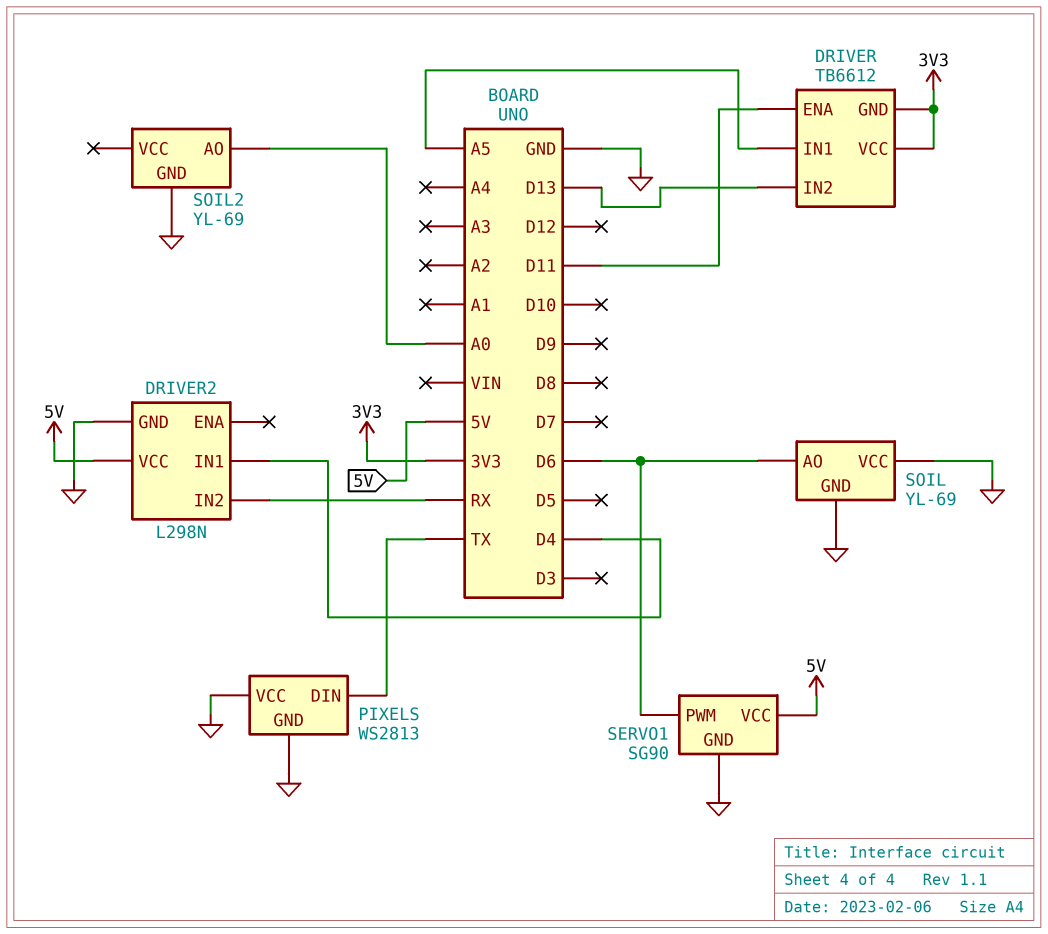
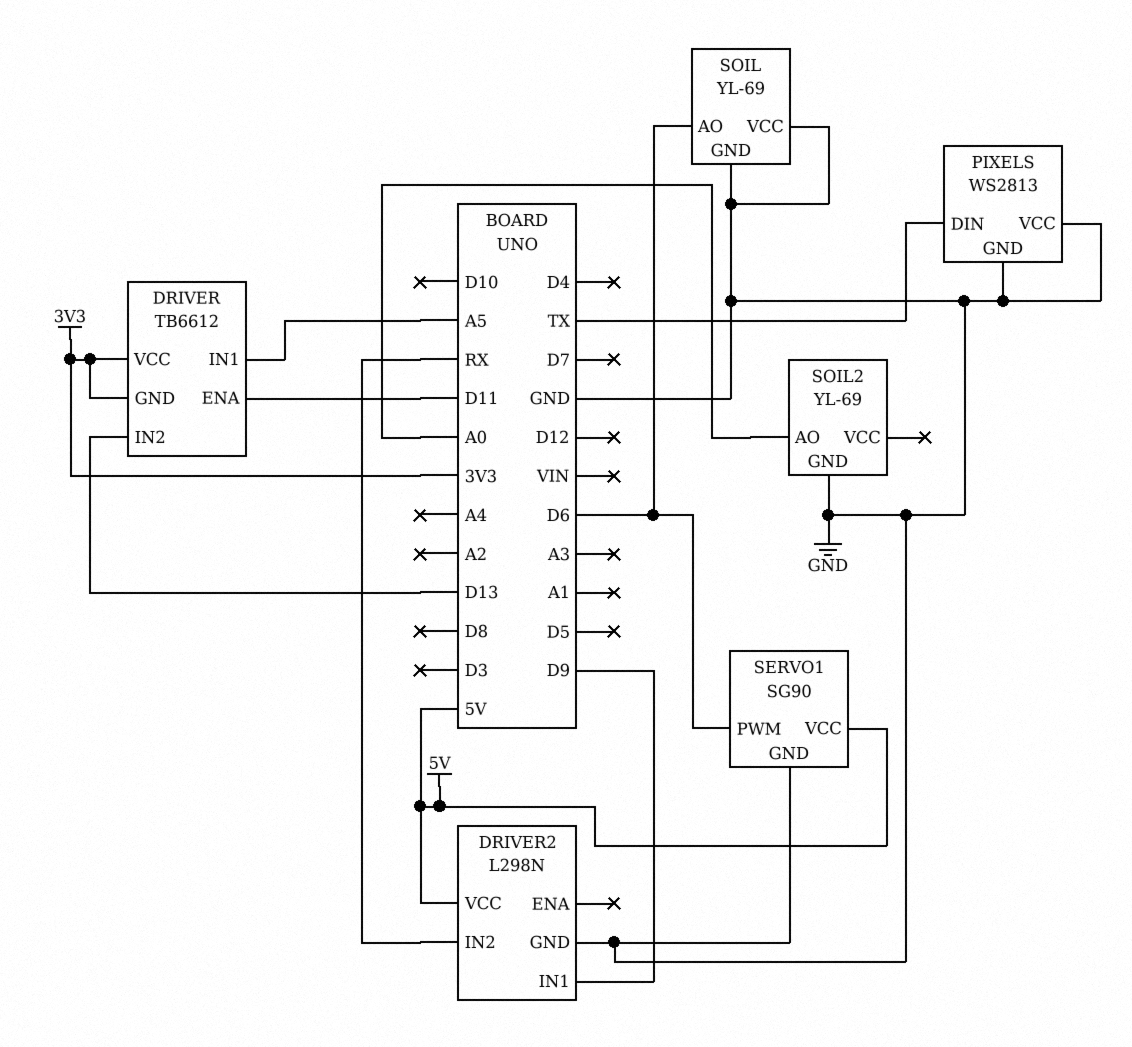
DRIVER2 pin IN1: D4 -> D9

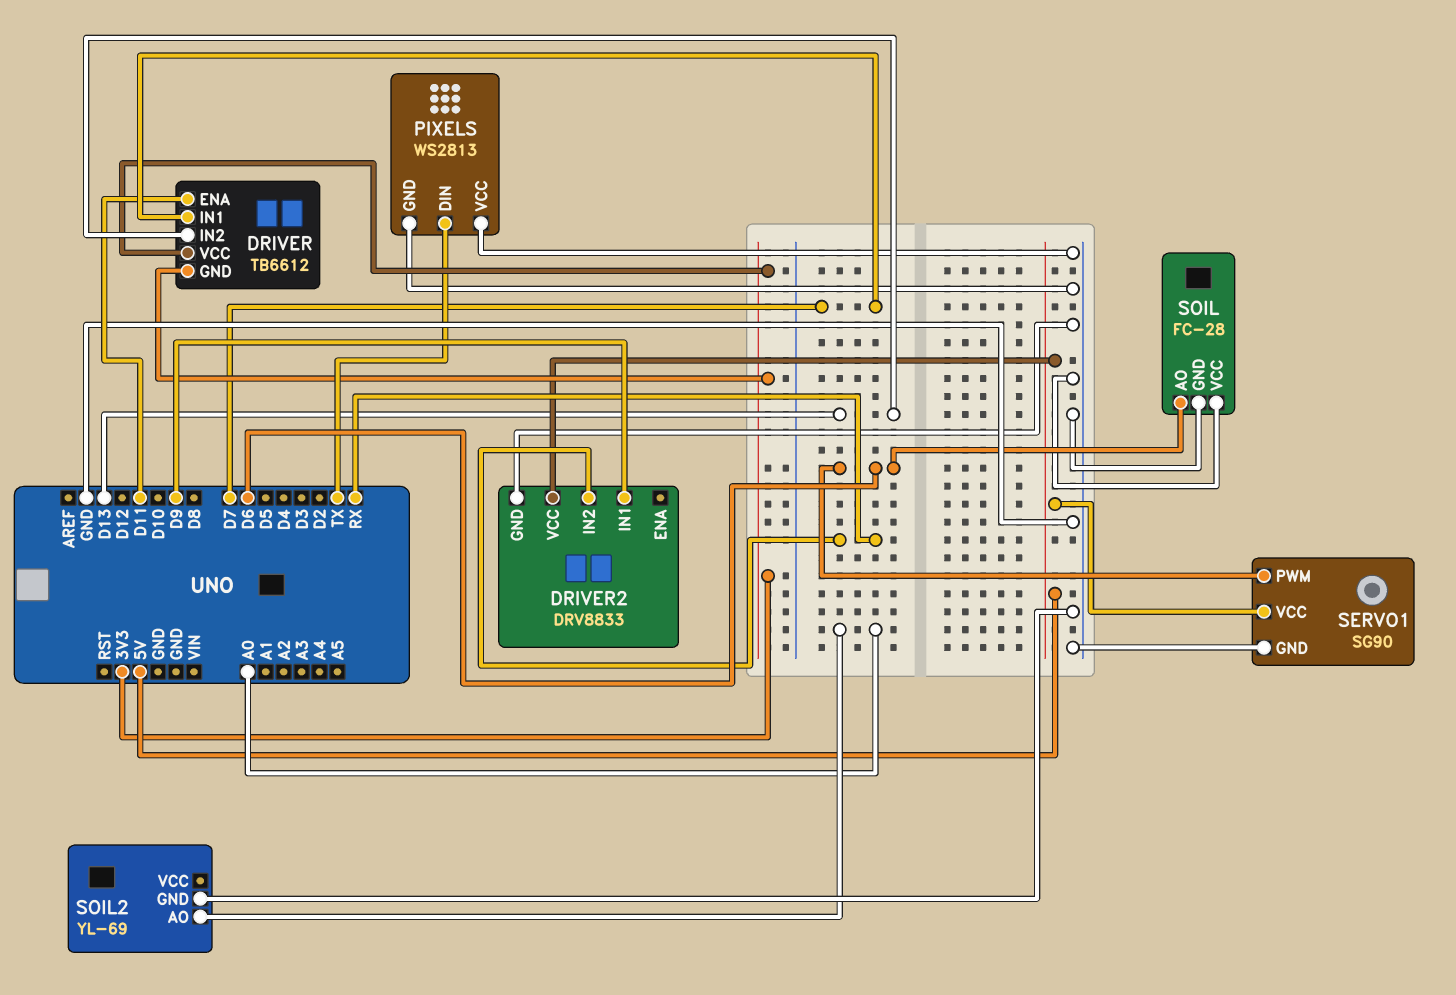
DRIVER pin IN1: A5 -> D7
DRIVER2: L298N -> DRV8833
SOIL: YL-69 -> FC-28

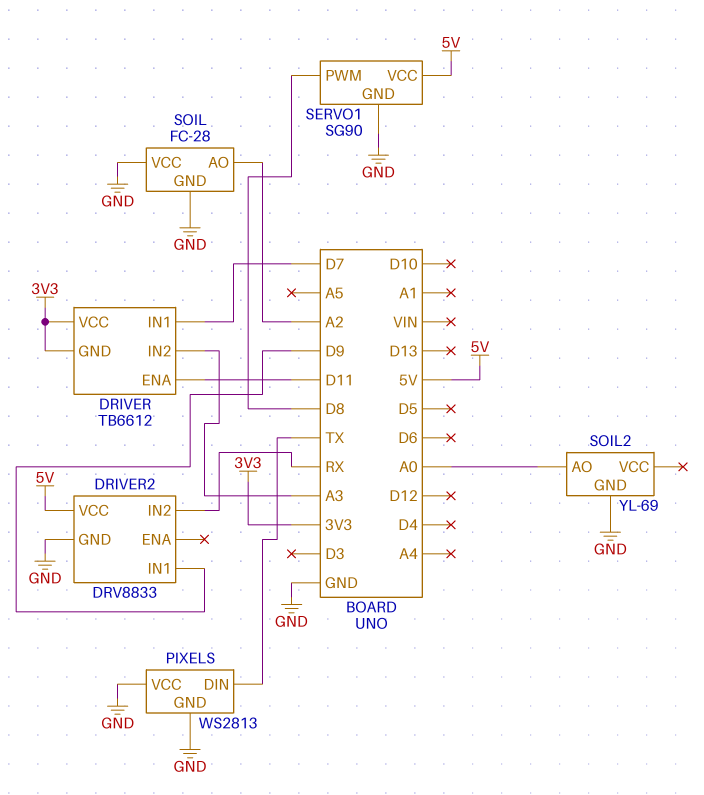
DRIVER pin IN2: D13 -> A3
SERVO1 pin PWM: D6 -> D8
SOIL pin AO: D6 -> A2

